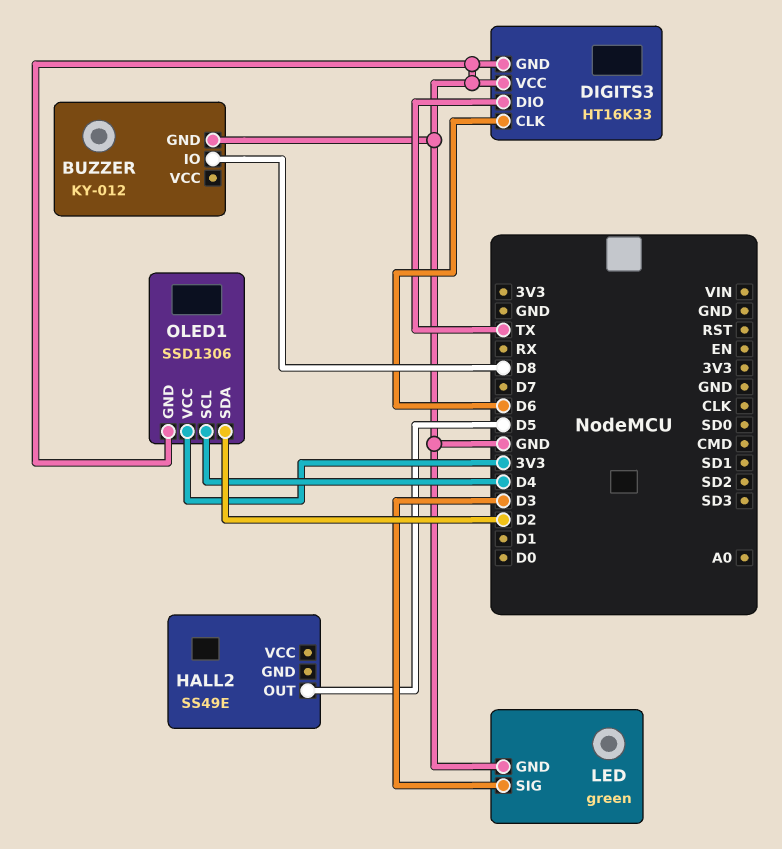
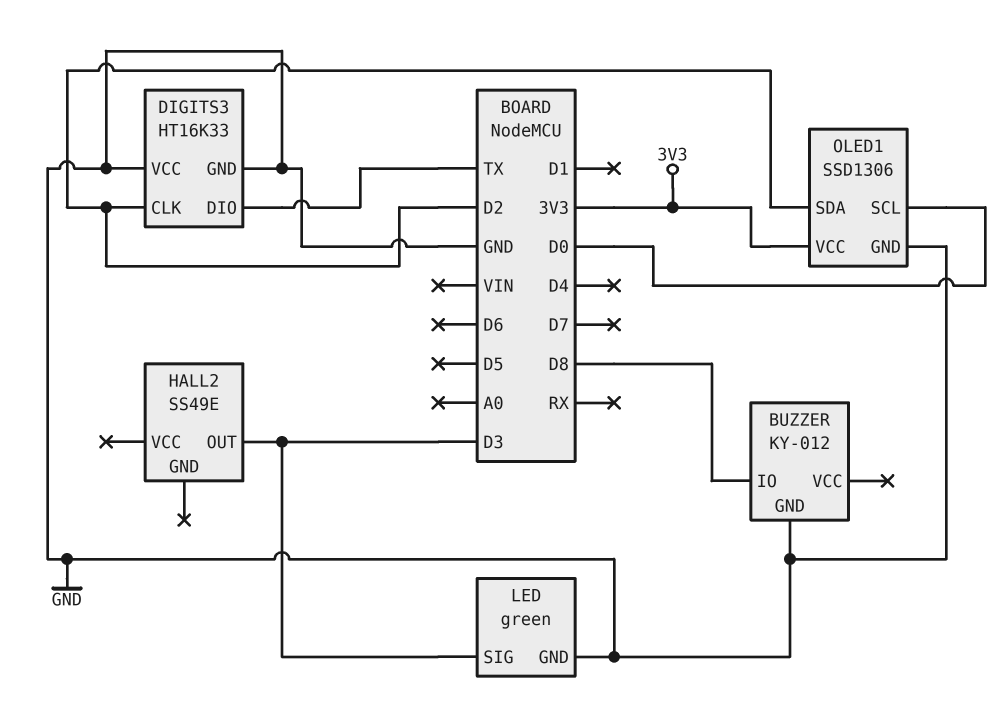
DIGITS3 pin CLK: D6 -> D2
HALL2 pin OUT: D5 -> D3
OLED1 pin SCL: D4 -> D0

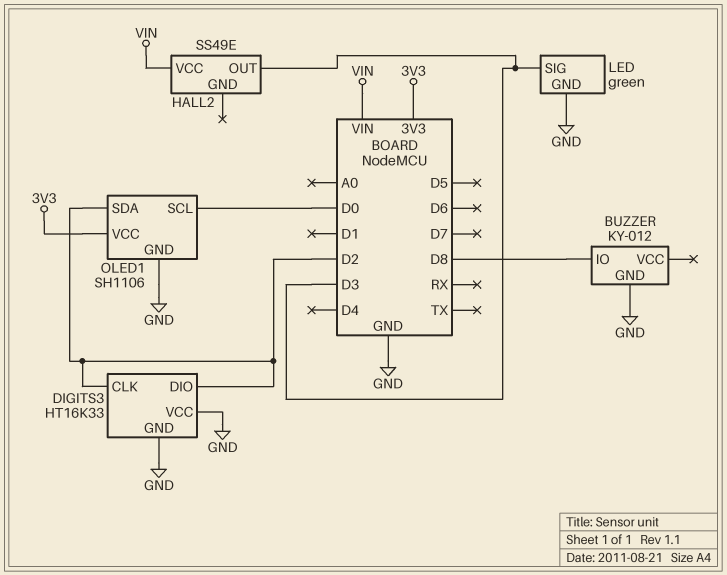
DIGITS3 pin DIO: TX -> D2
HALL2 pin VCC: none -> VIN
OLED1: SSD1306 -> SH1106

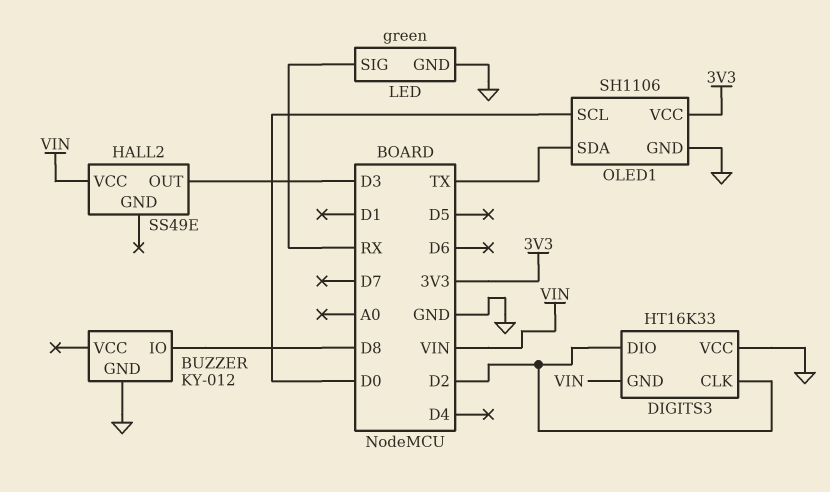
DIGITS3 pin GND: GND -> VIN
LED pin SIG: D3 -> RX
OLED1 pin SDA: D2 -> TX

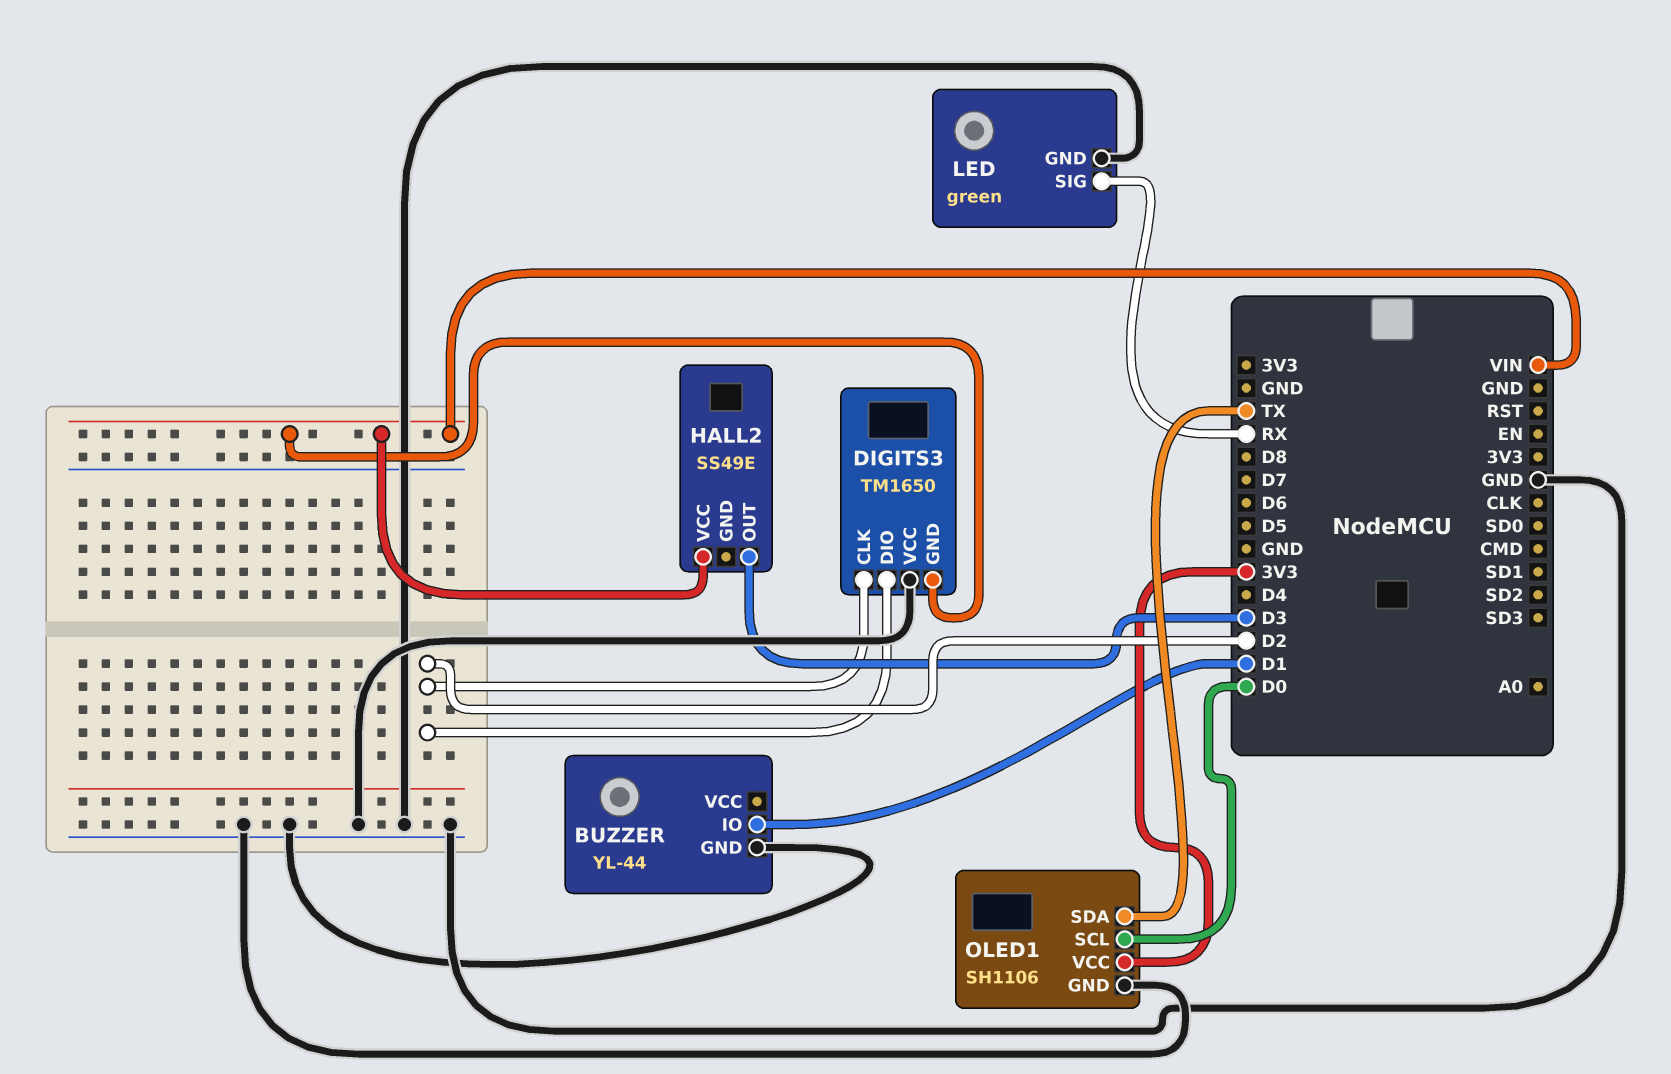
BUZZER: KY-012 -> YL-44
BUZZER pin IO: D8 -> D1
DIGITS3: HT16K33 -> TM1650

